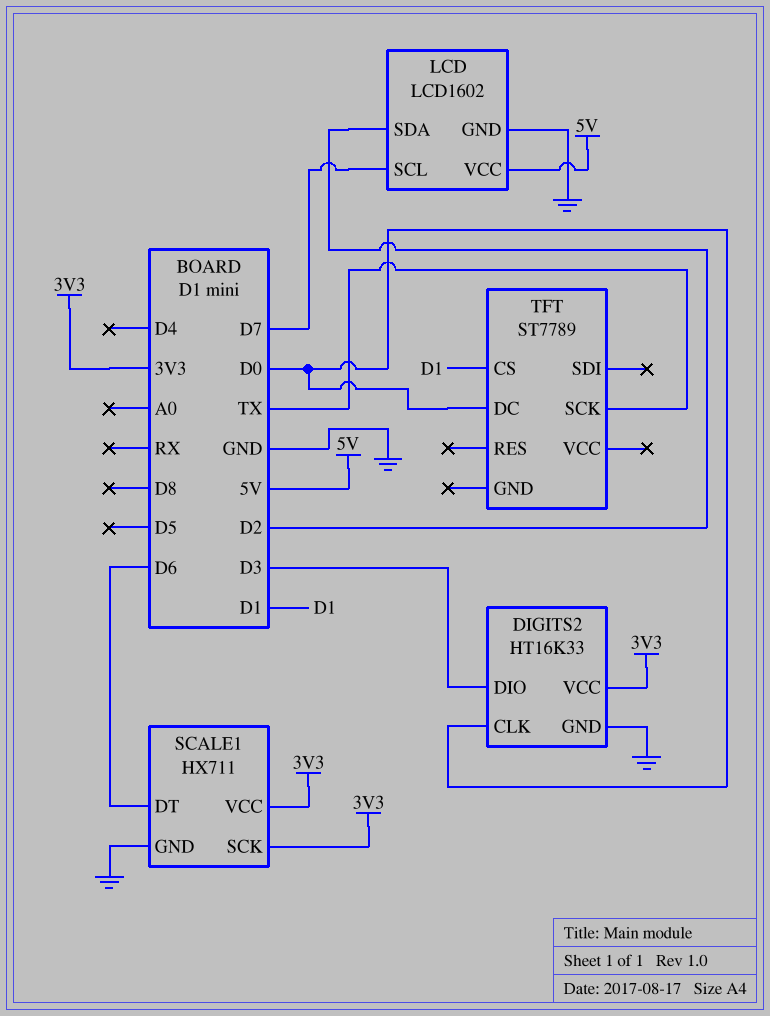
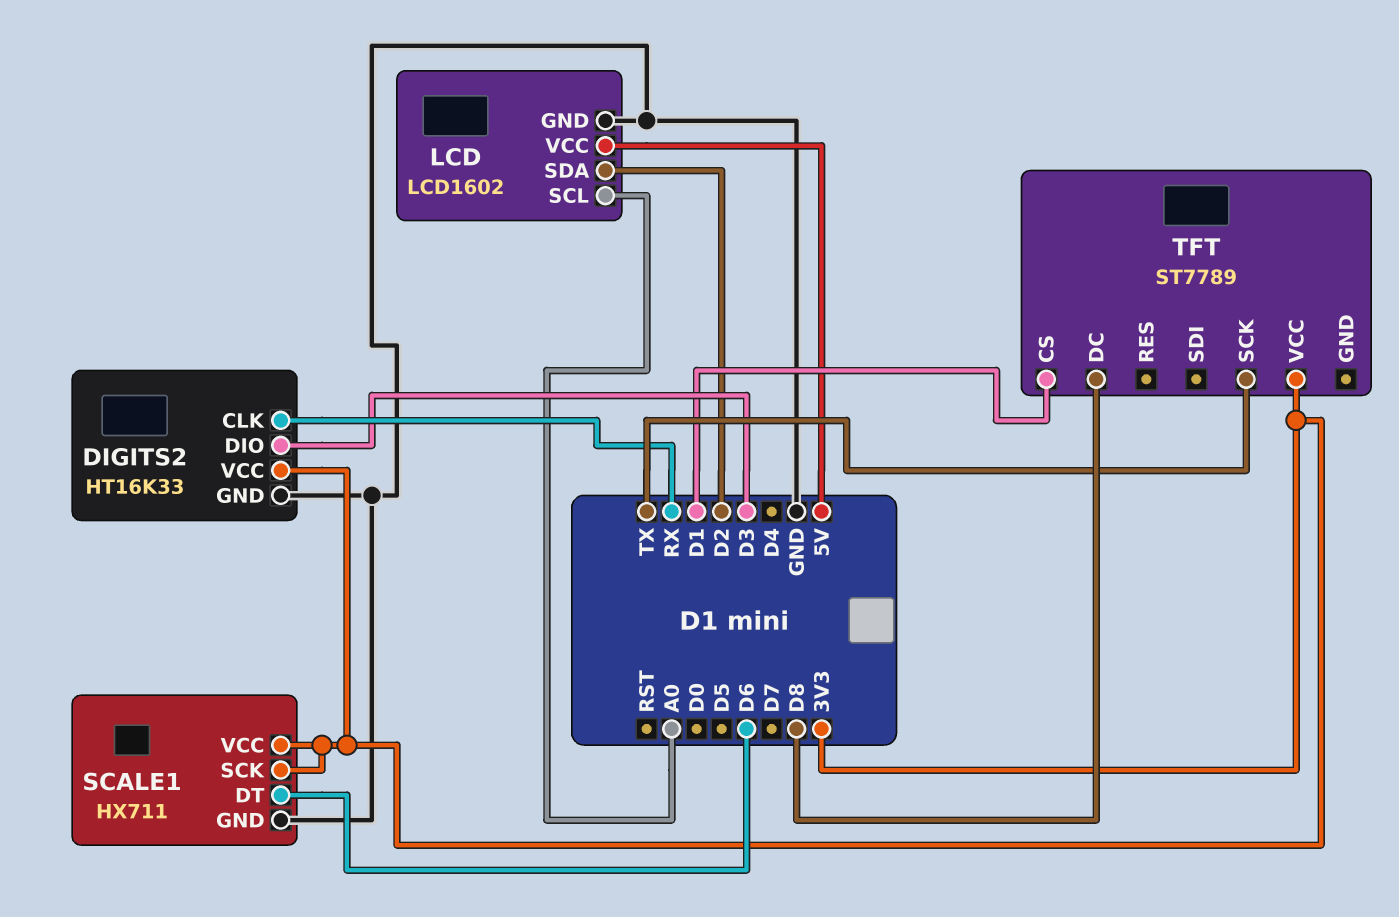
DIGITS2 pin CLK: D0 -> RX
LCD pin SCL: D7 -> A0
TFT pin DC: D0 -> D8
TFT pin VCC: none -> 3V3

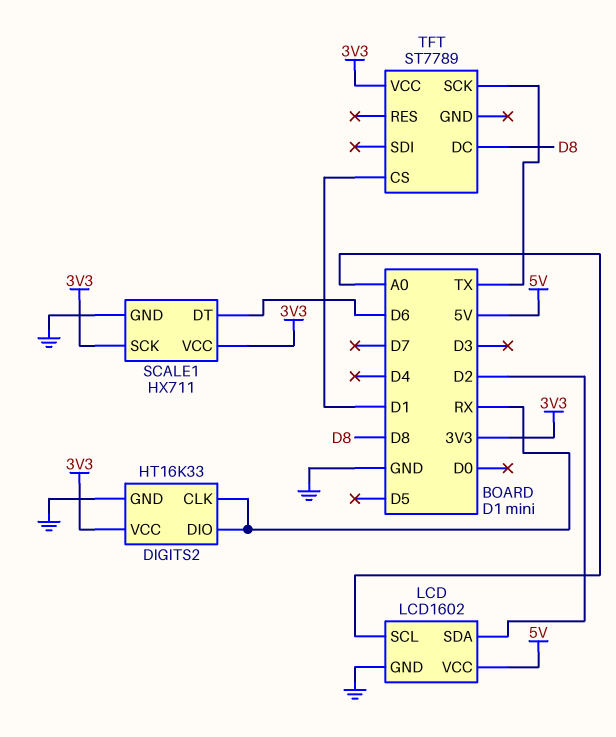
DIGITS2 pin DIO: D3 -> RX

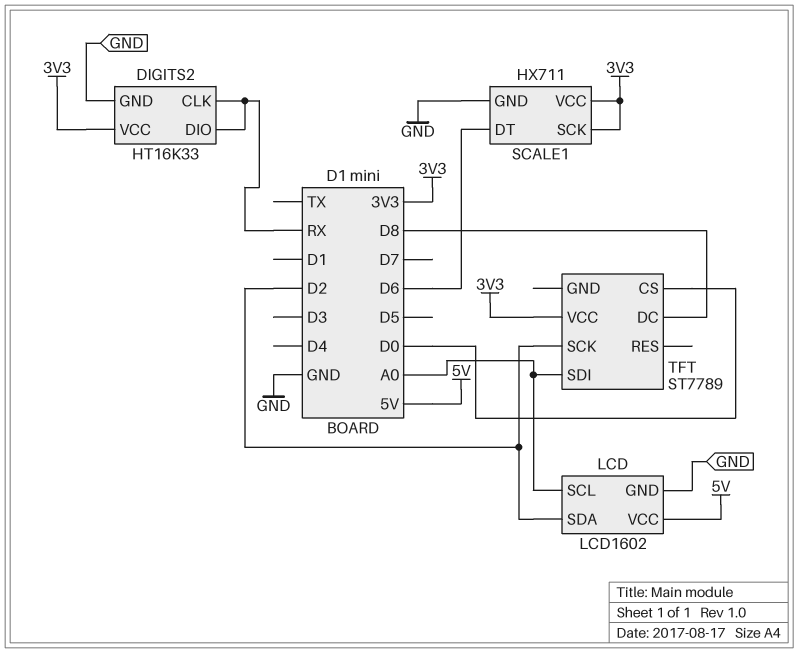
TFT pin CS: D1 -> D0
TFT pin SCK: TX -> D2
TFT pin SDI: none -> A0

